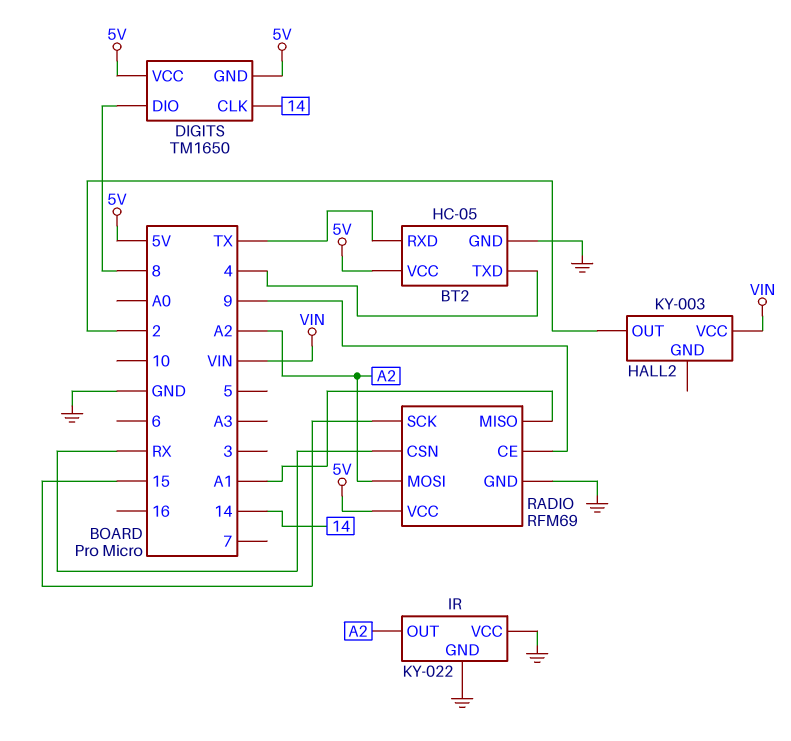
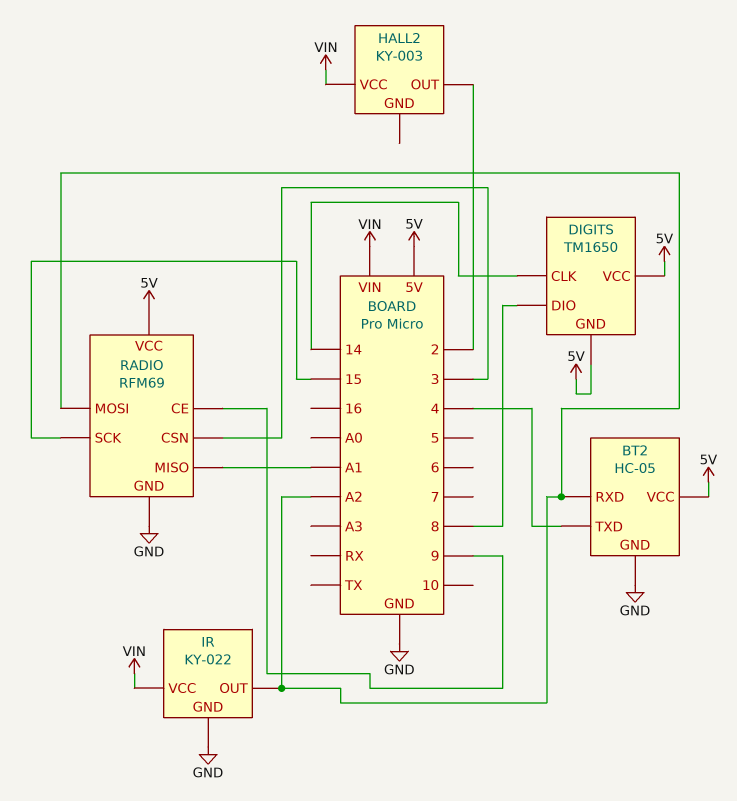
BT2 pin RXD: TX -> A2
IR pin VCC: GND -> VIN
RADIO pin CSN: RX -> 3

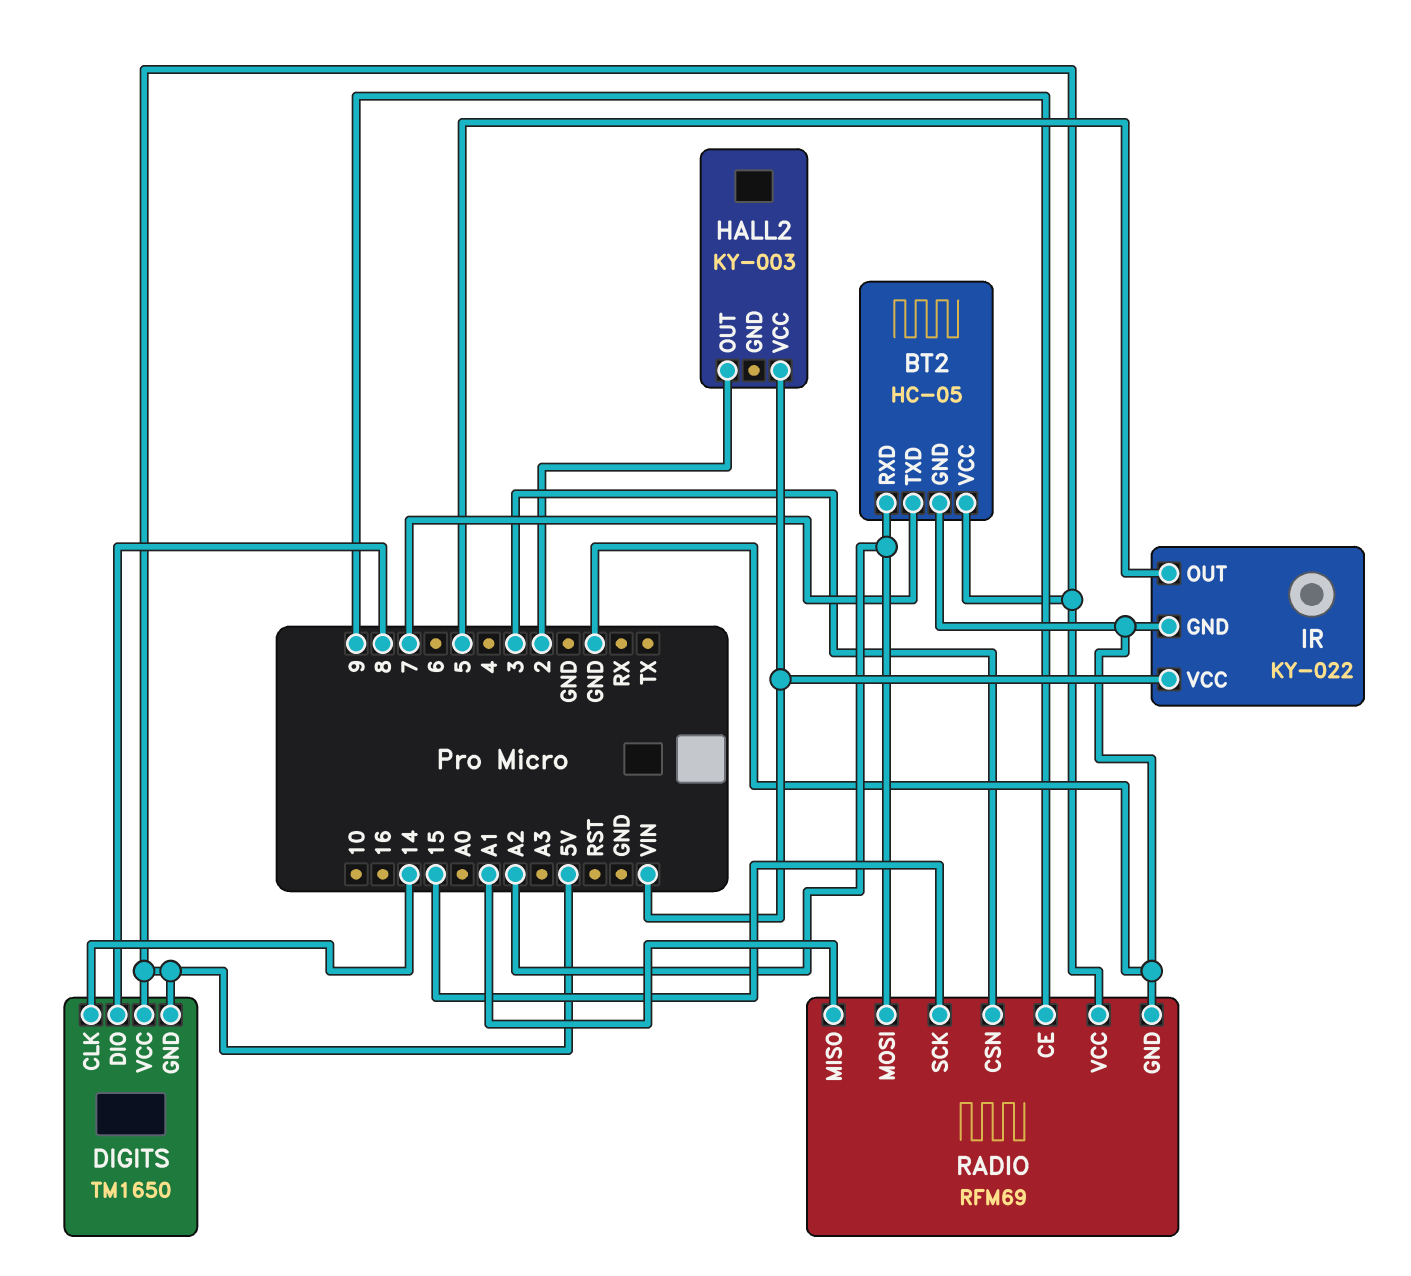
BT2 pin TXD: 4 -> 7
IR pin OUT: A2 -> 5

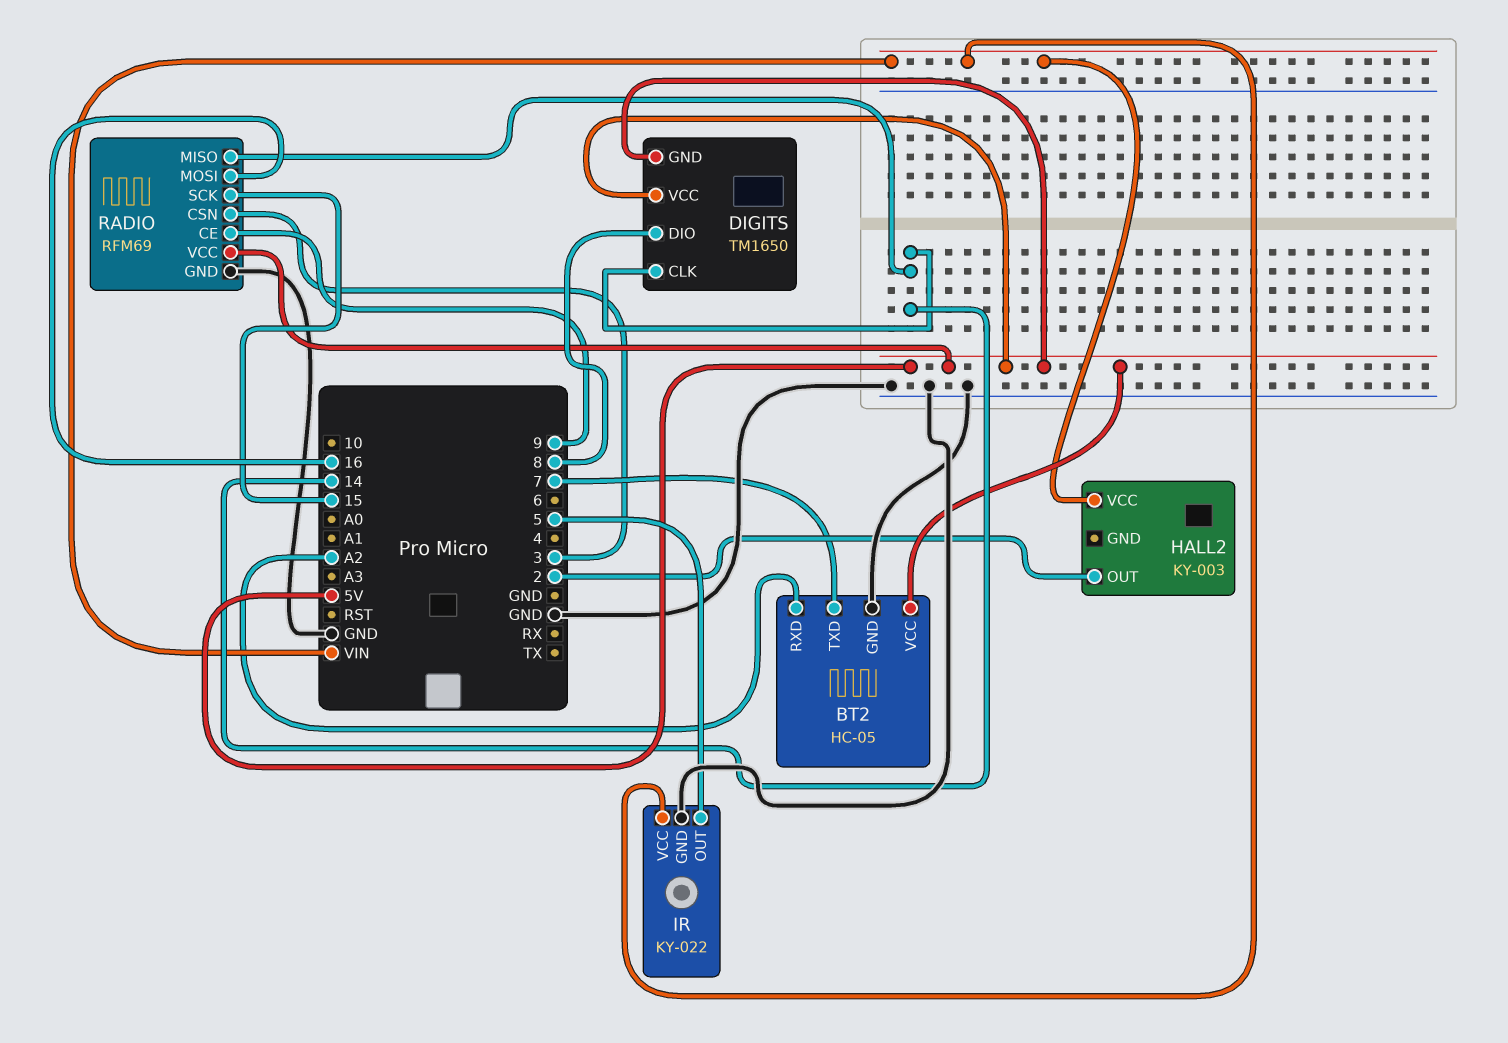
RADIO pin MISO: A1 -> 14
RADIO pin MOSI: A2 -> 16

